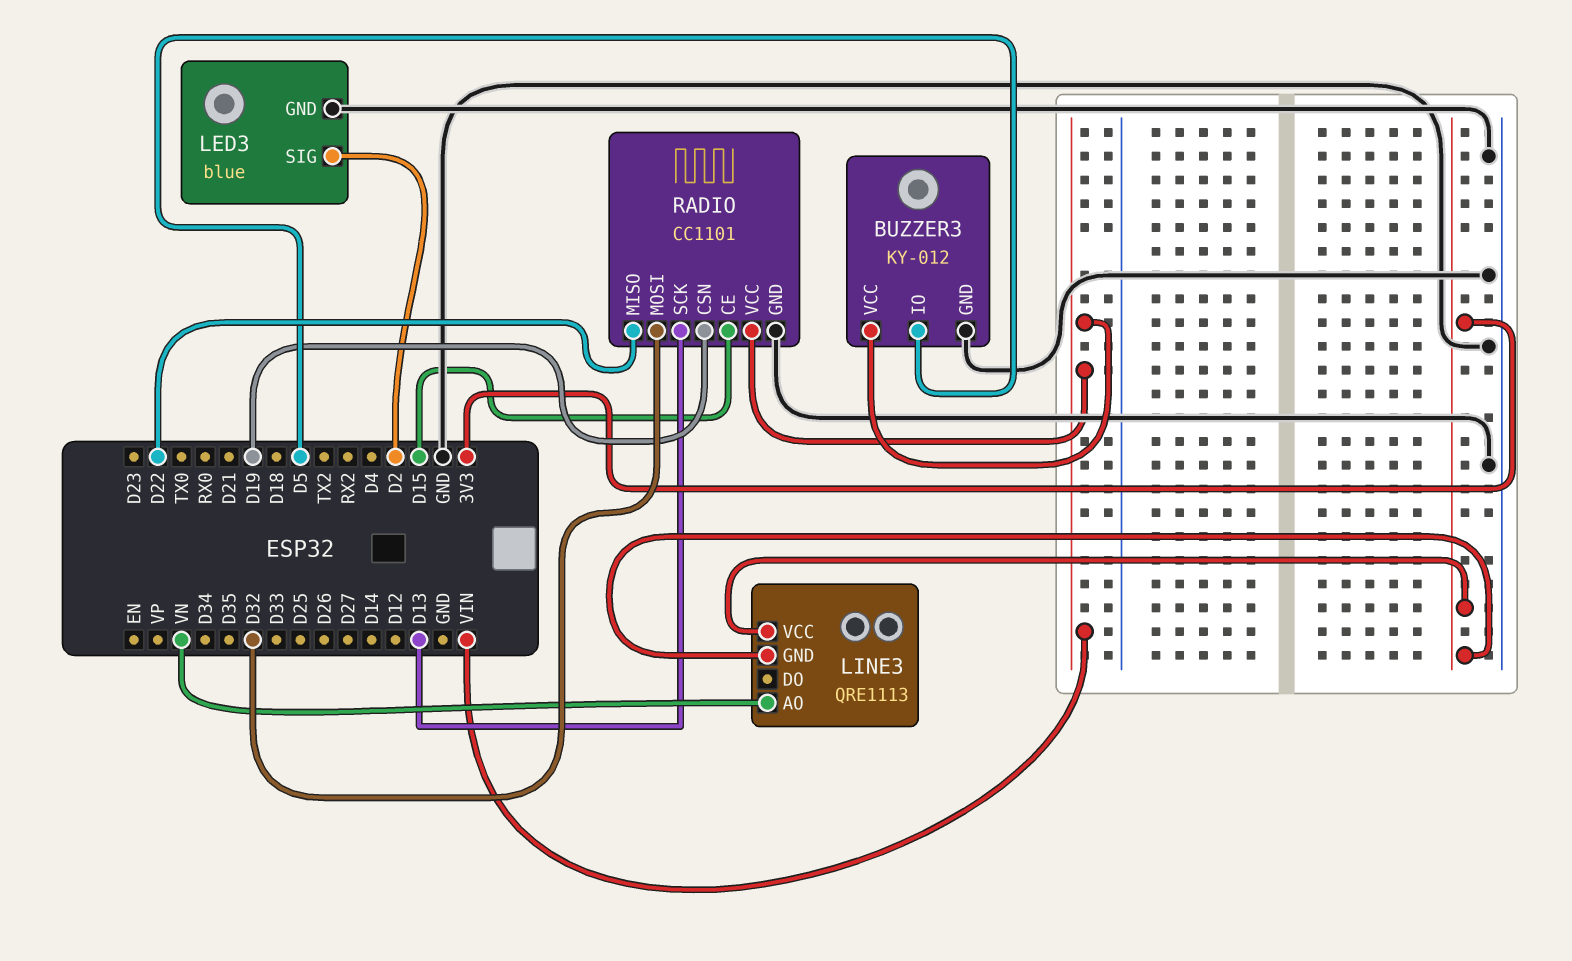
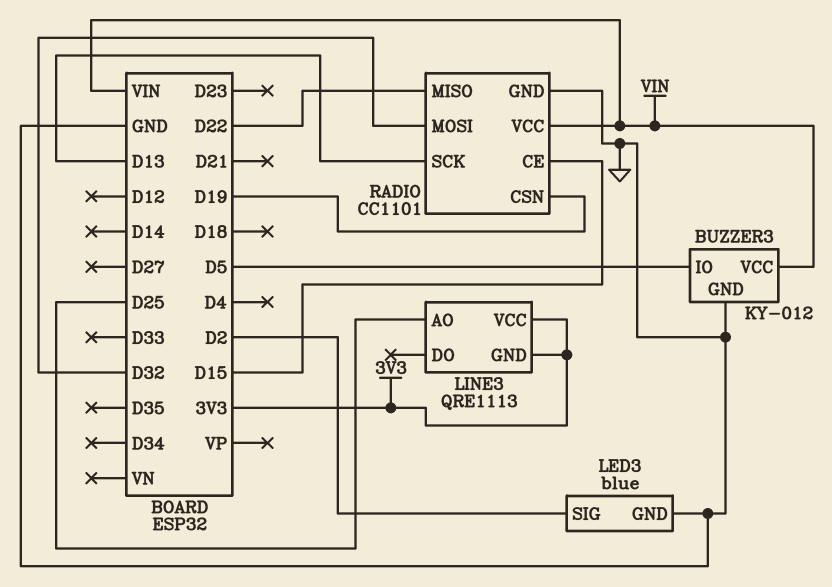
LINE3 pin AO: VN -> D25

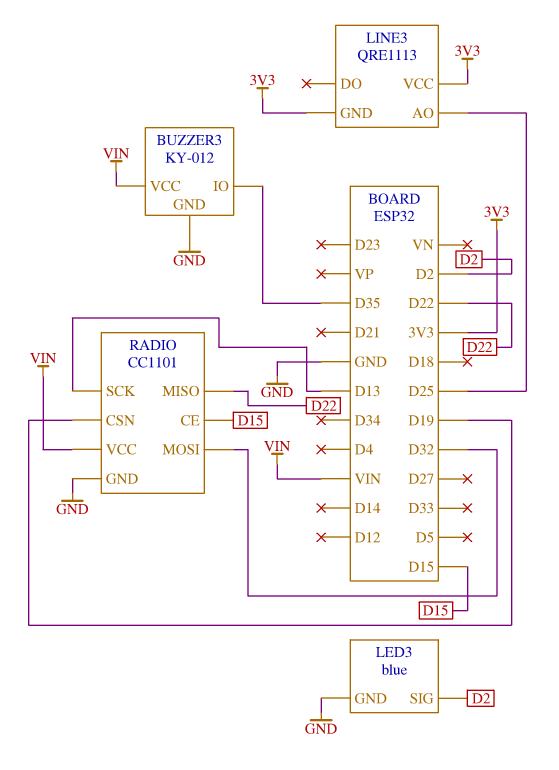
BUZZER3 pin IO: D5 -> D35

